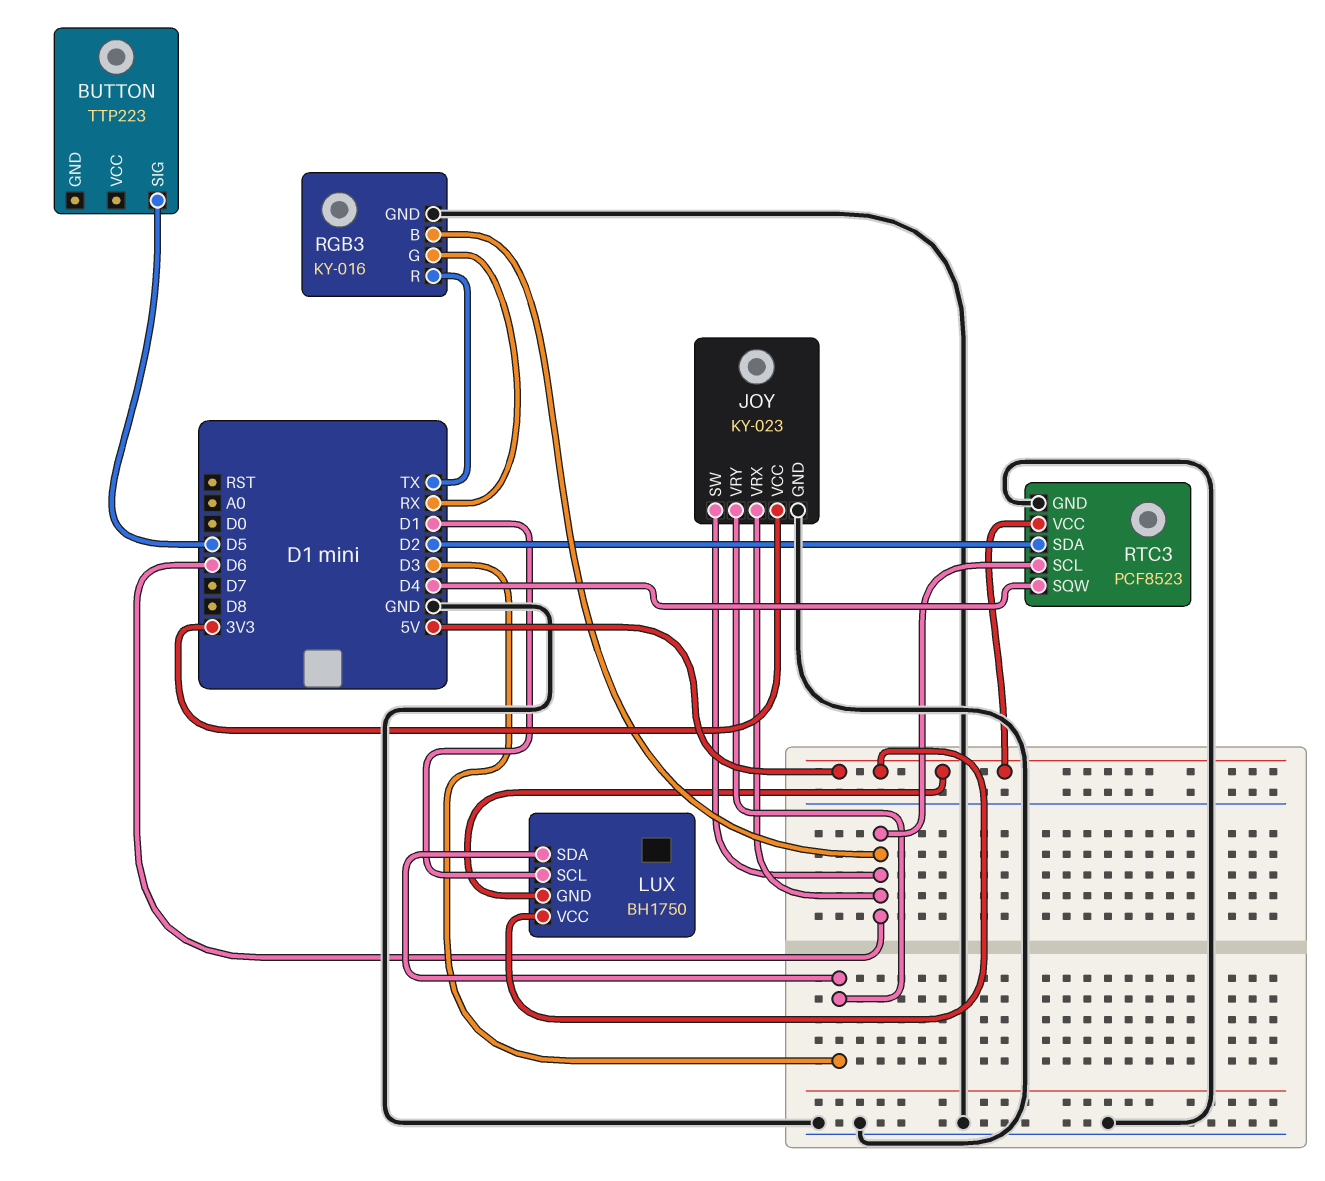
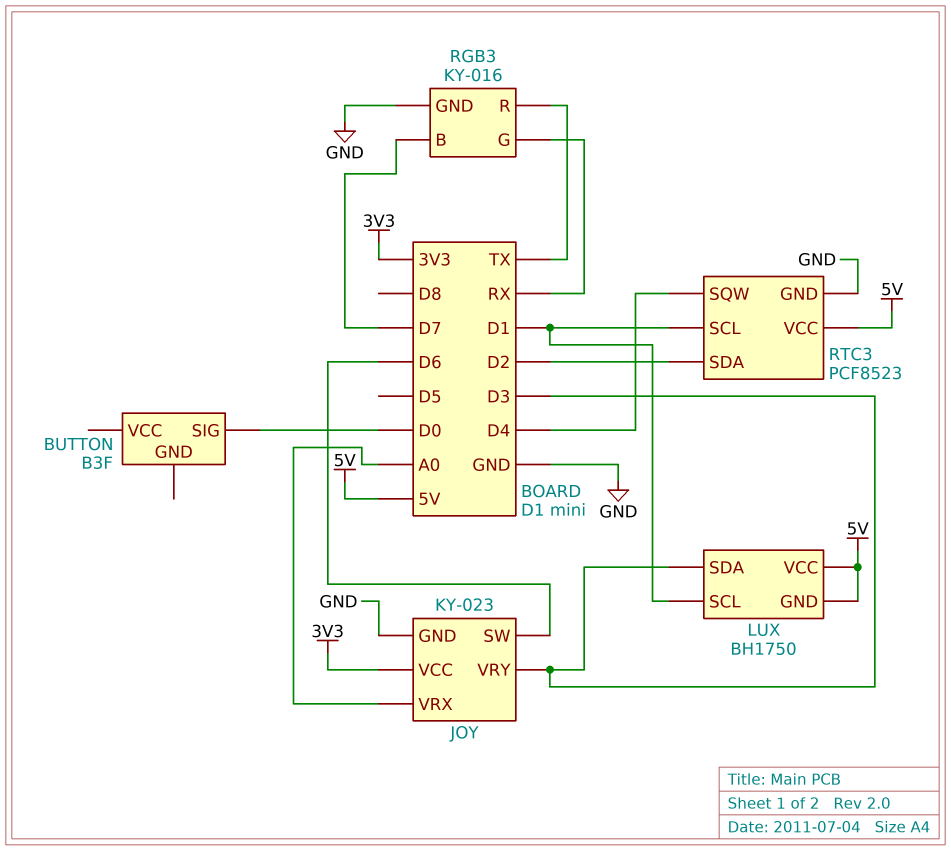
BUTTON: TTP223 -> B3F
BUTTON pin SIG: D5 -> D0
JOY pin VRX: D6 -> A0
RGB3 pin B: D6 -> D7
RTC3 pin SCL: D6 -> D1

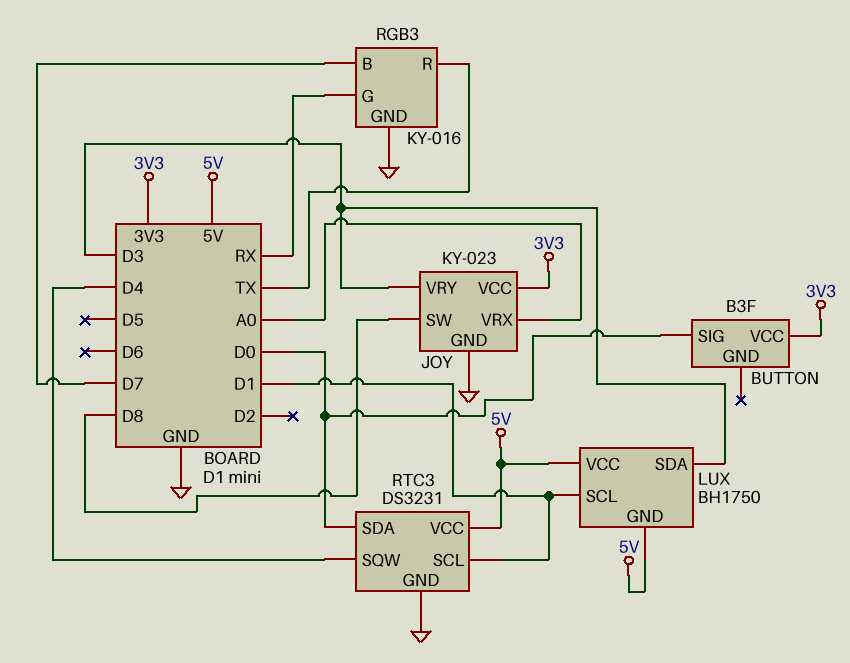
BUTTON pin VCC: none -> 3V3
JOY pin SW: D6 -> D8
RTC3: PCF8523 -> DS3231
RTC3 pin SDA: D2 -> D0

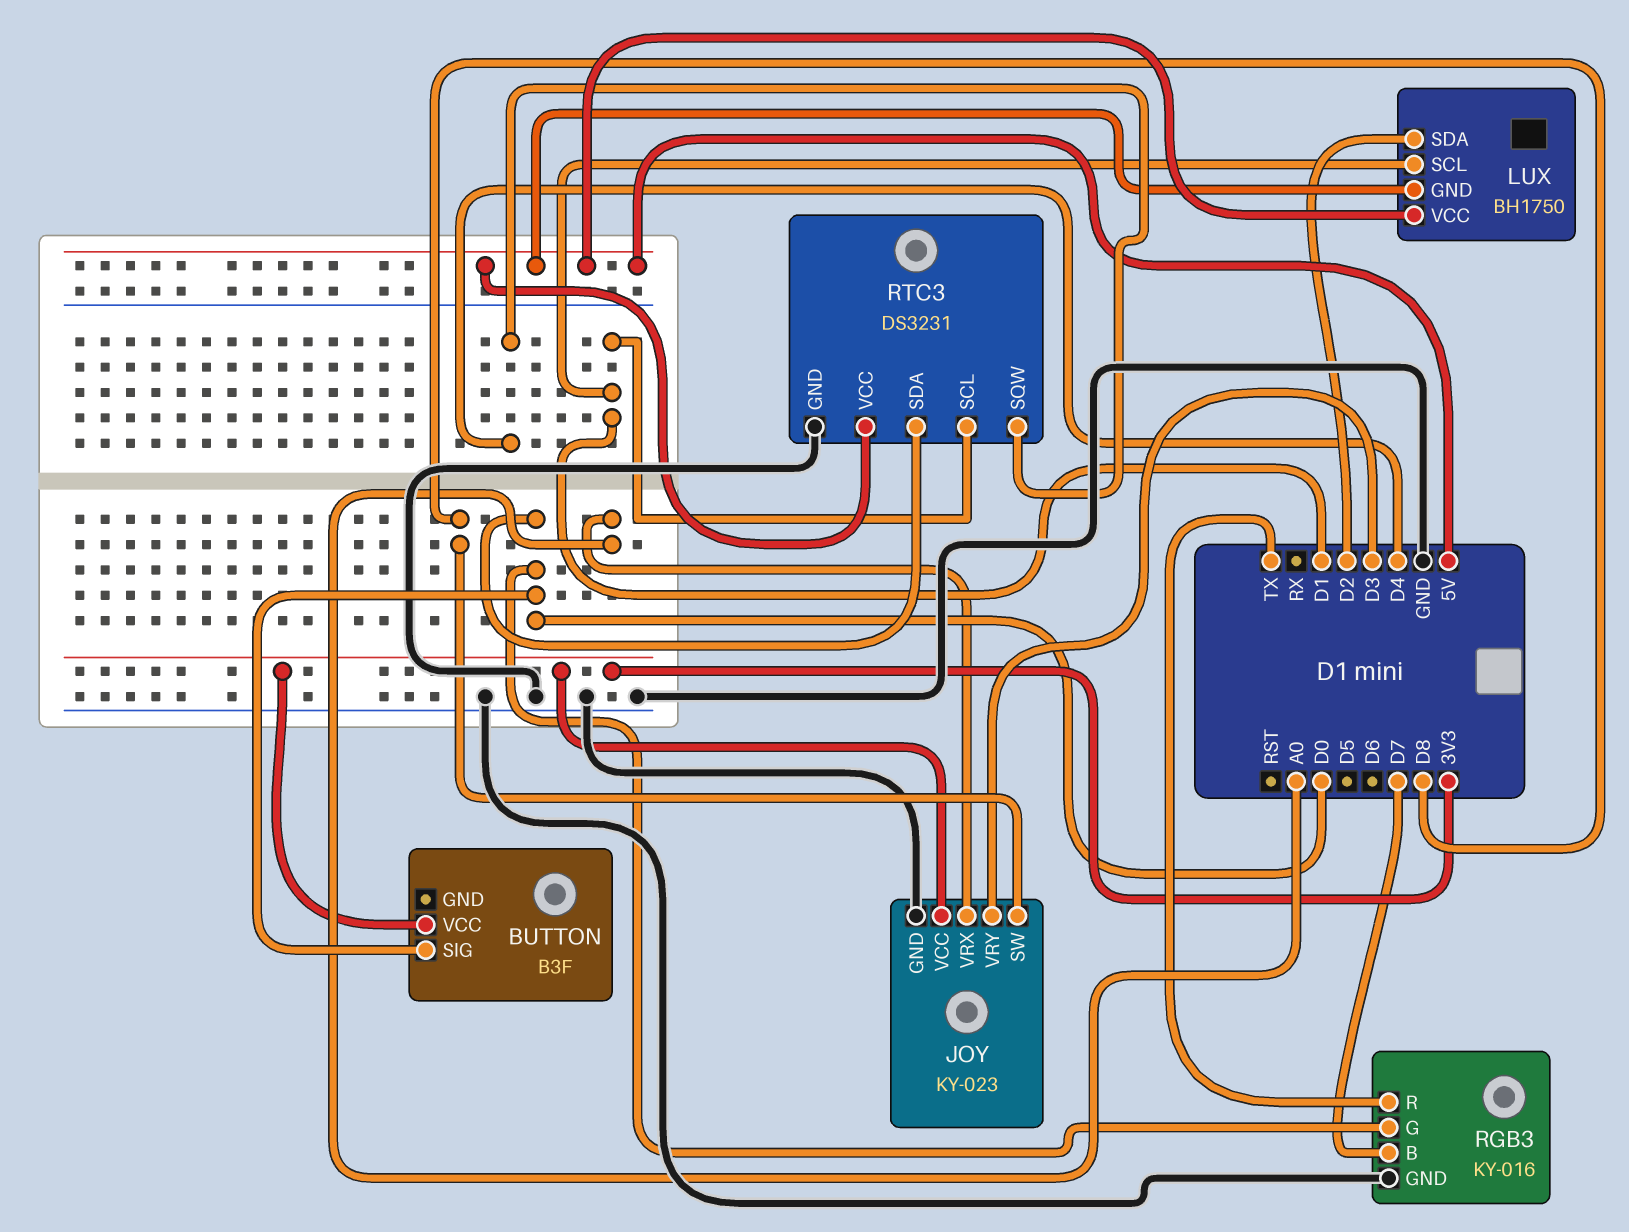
LUX pin SDA: D3 -> D2
RGB3 pin G: RX -> D0

